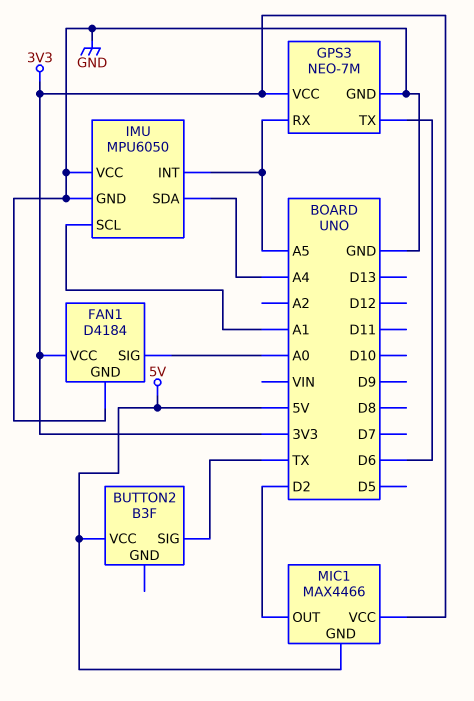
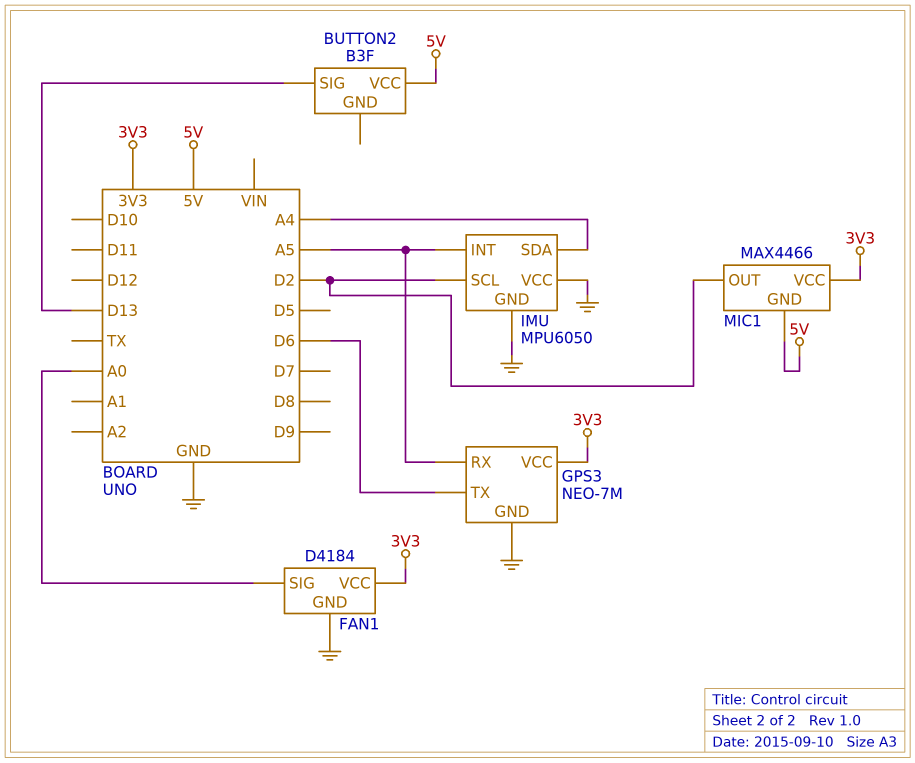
BUTTON2 pin SIG: TX -> D13
IMU pin SCL: A1 -> D2

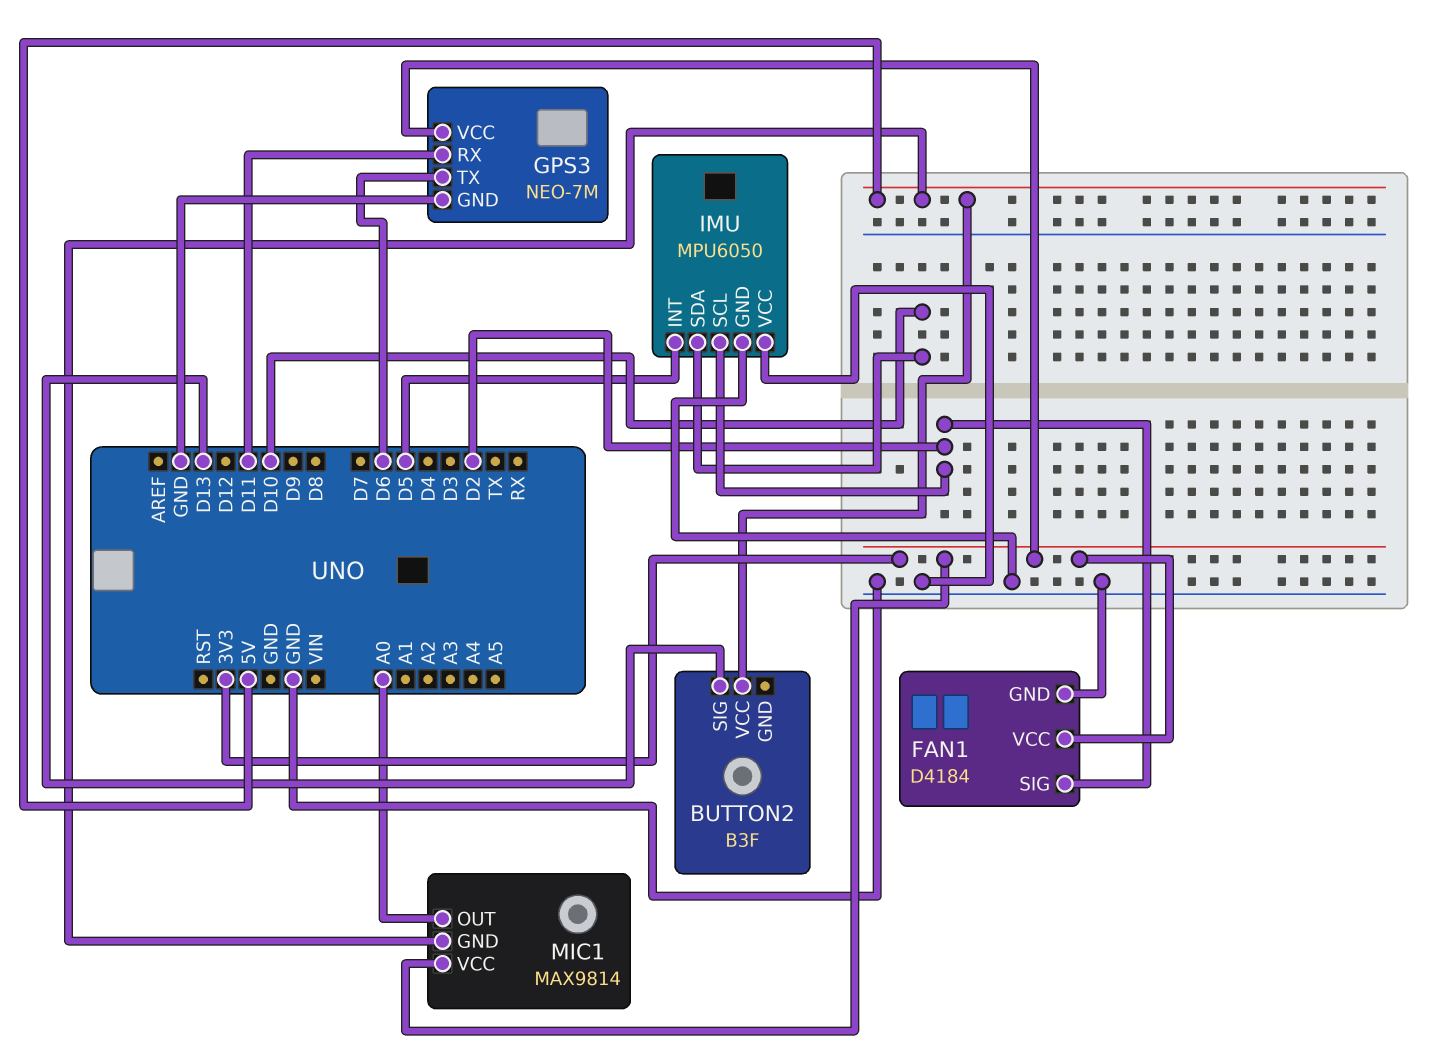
FAN1 pin SIG: A0 -> D2
GPS3 pin RX: A5 -> D11
IMU pin INT: A5 -> D5
IMU pin SDA: A4 -> D10
MIC1: MAX4466 -> MAX9814
MIC1 pin OUT: D2 -> A0

